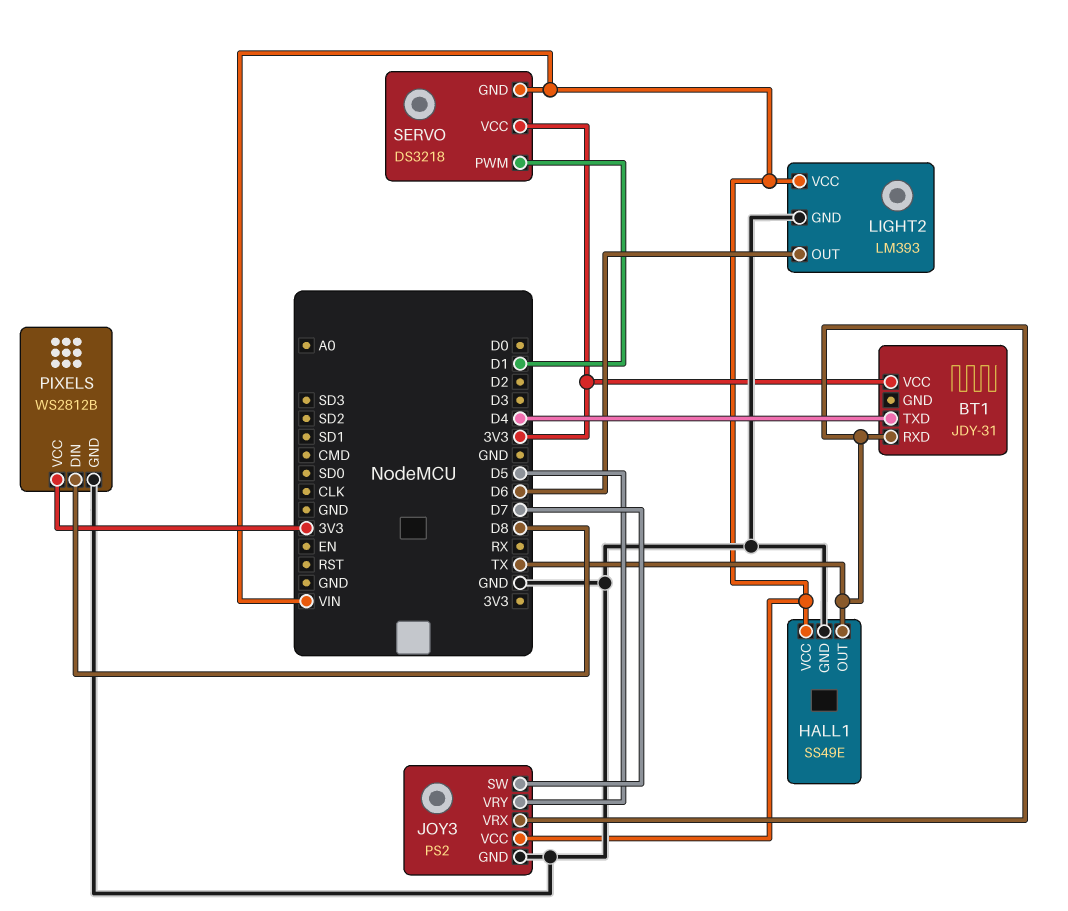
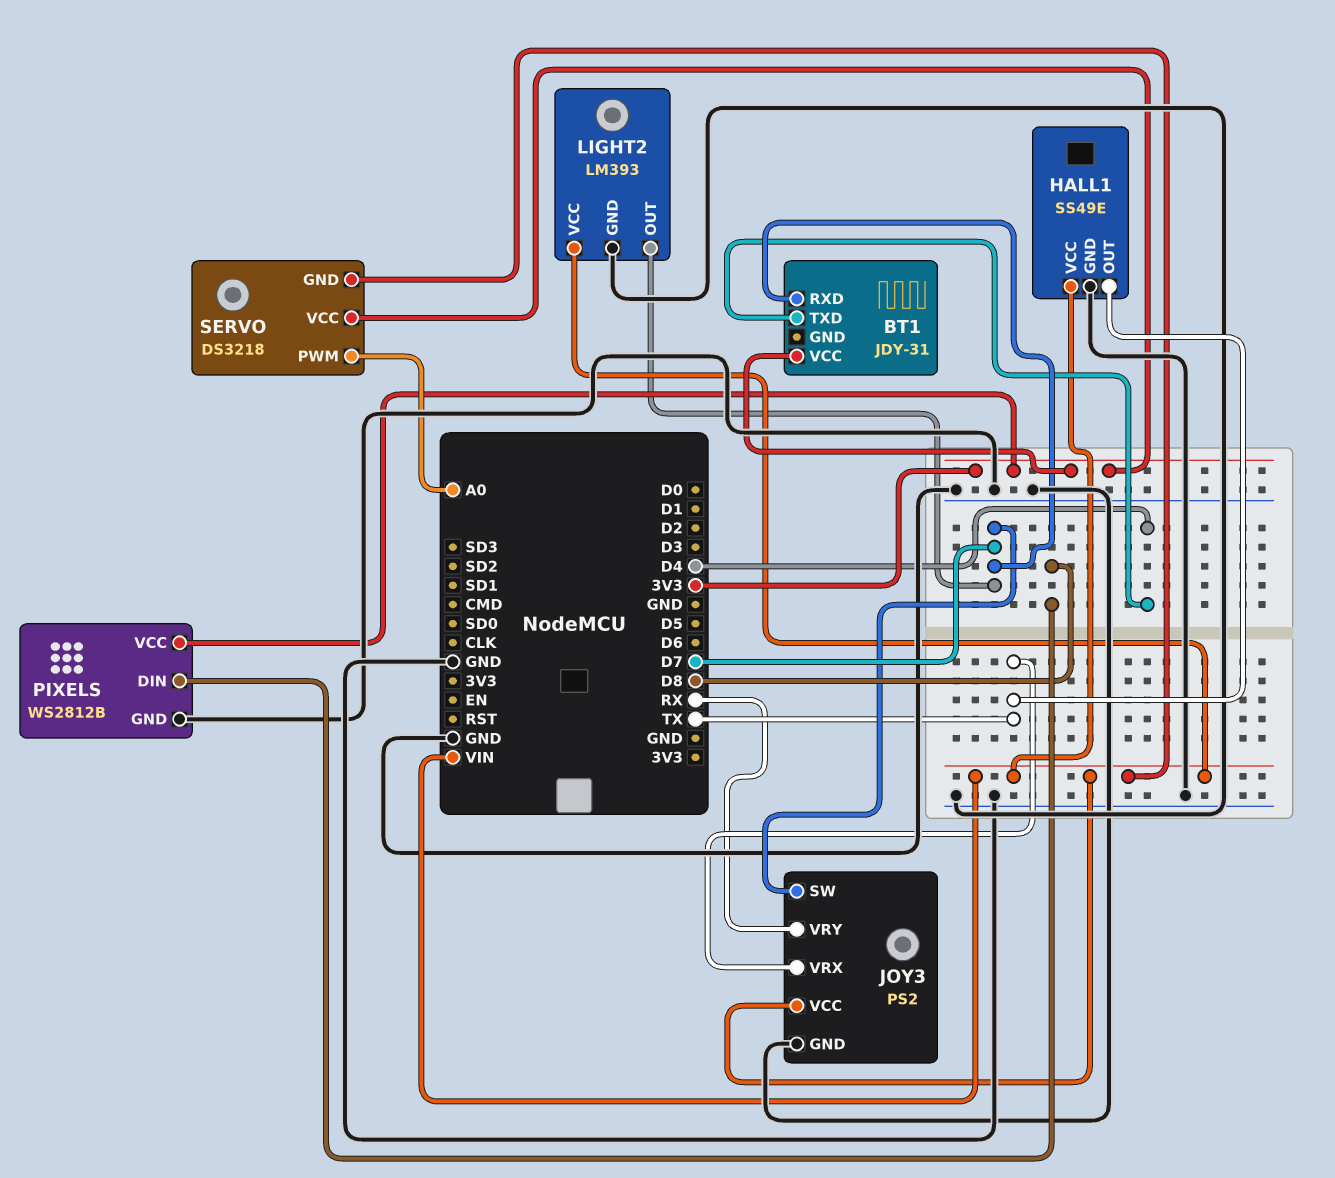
BT1 pin RXD: TX -> D7
JOY3 pin VRY: D5 -> RX
LIGHT2 pin OUT: D6 -> D7
SERVO pin PWM: D1 -> A0

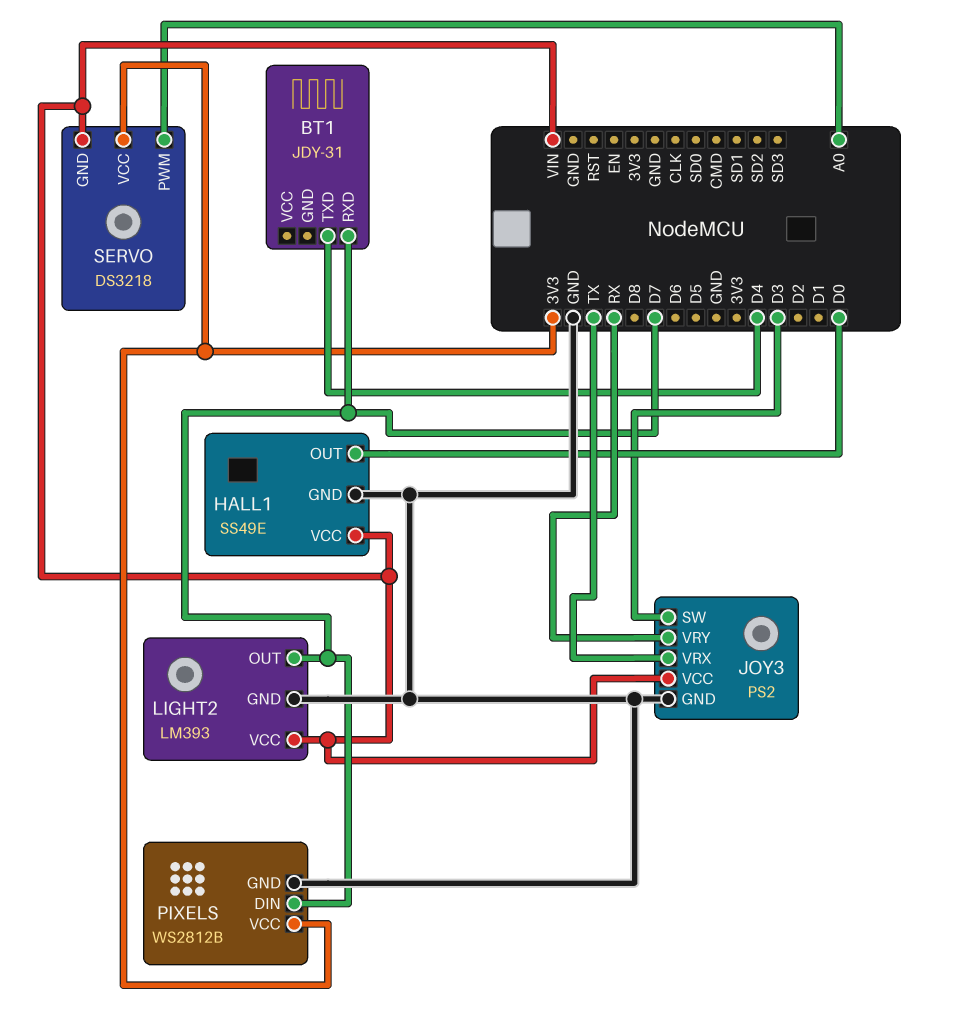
BT1 pin VCC: 3V3 -> none
HALL1 pin OUT: TX -> D0
JOY3 pin SW: D7 -> D3
PIXELS pin DIN: D8 -> D7

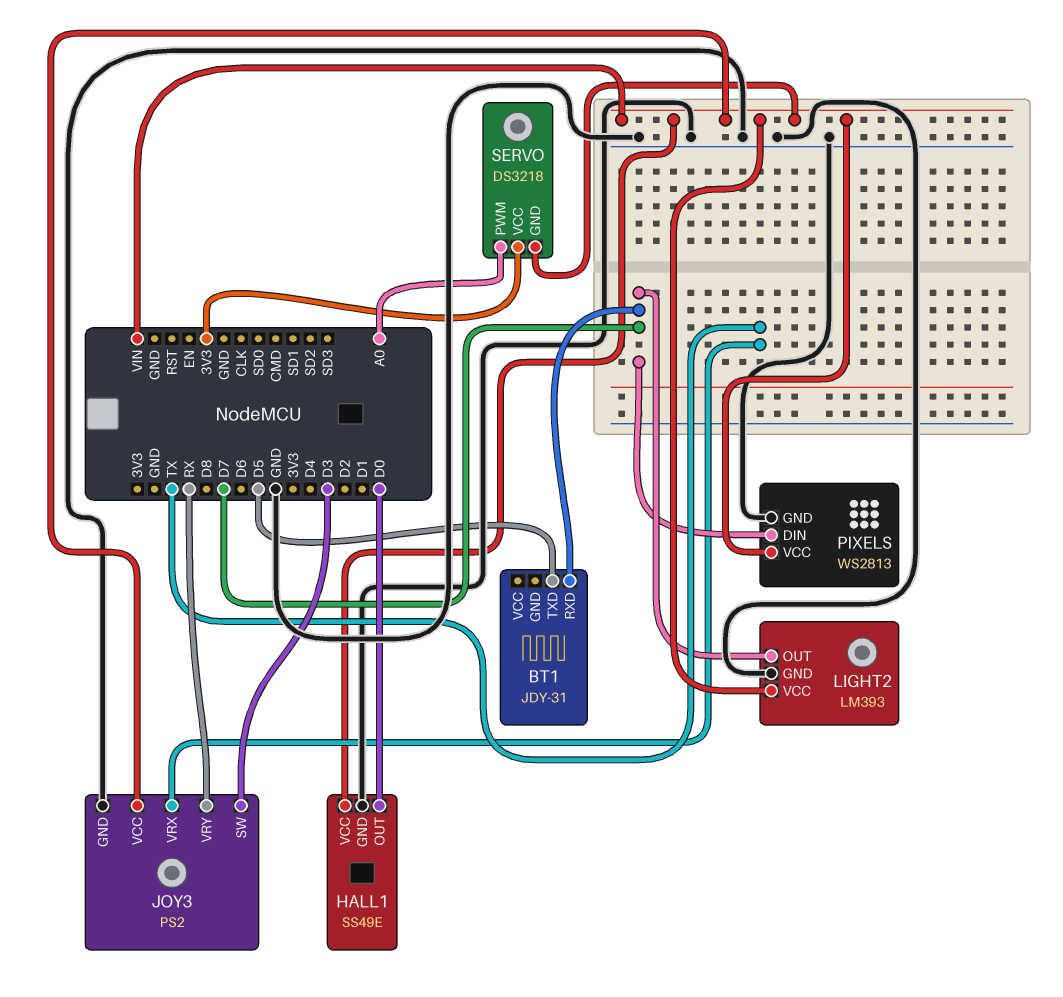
BT1 pin TXD: D4 -> D5
PIXELS: WS2812B -> WS2813
PIXELS pin VCC: 3V3 -> VIN

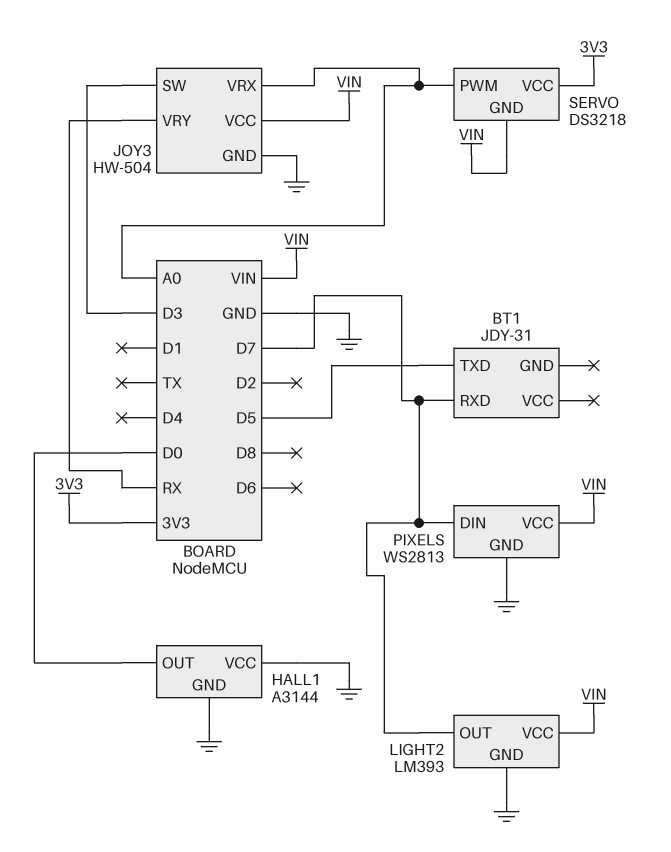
HALL1: SS49E -> A3144
HALL1 pin VCC: VIN -> GND
JOY3: PS2 -> HW-504
JOY3 pin VRX: TX -> A0

